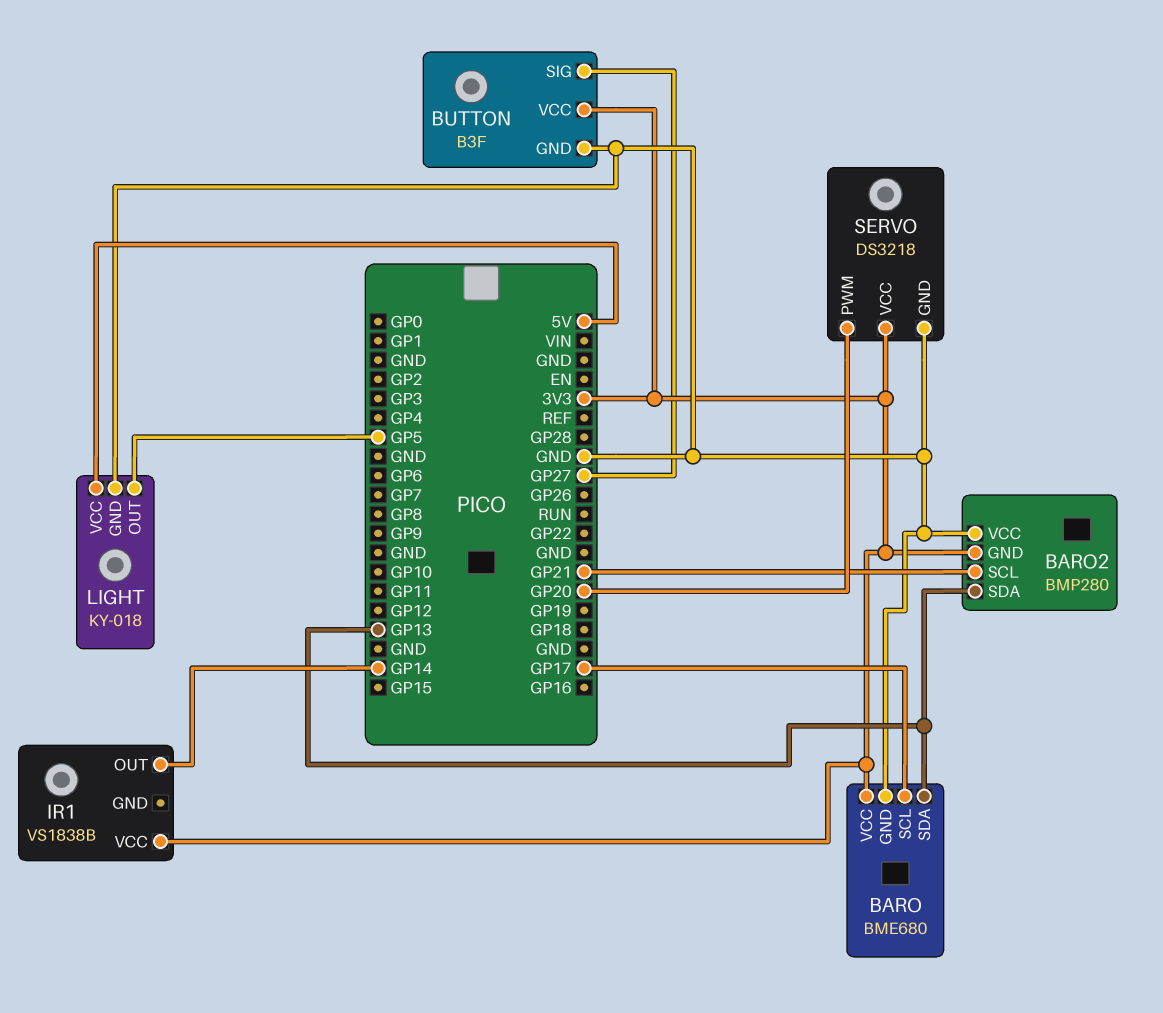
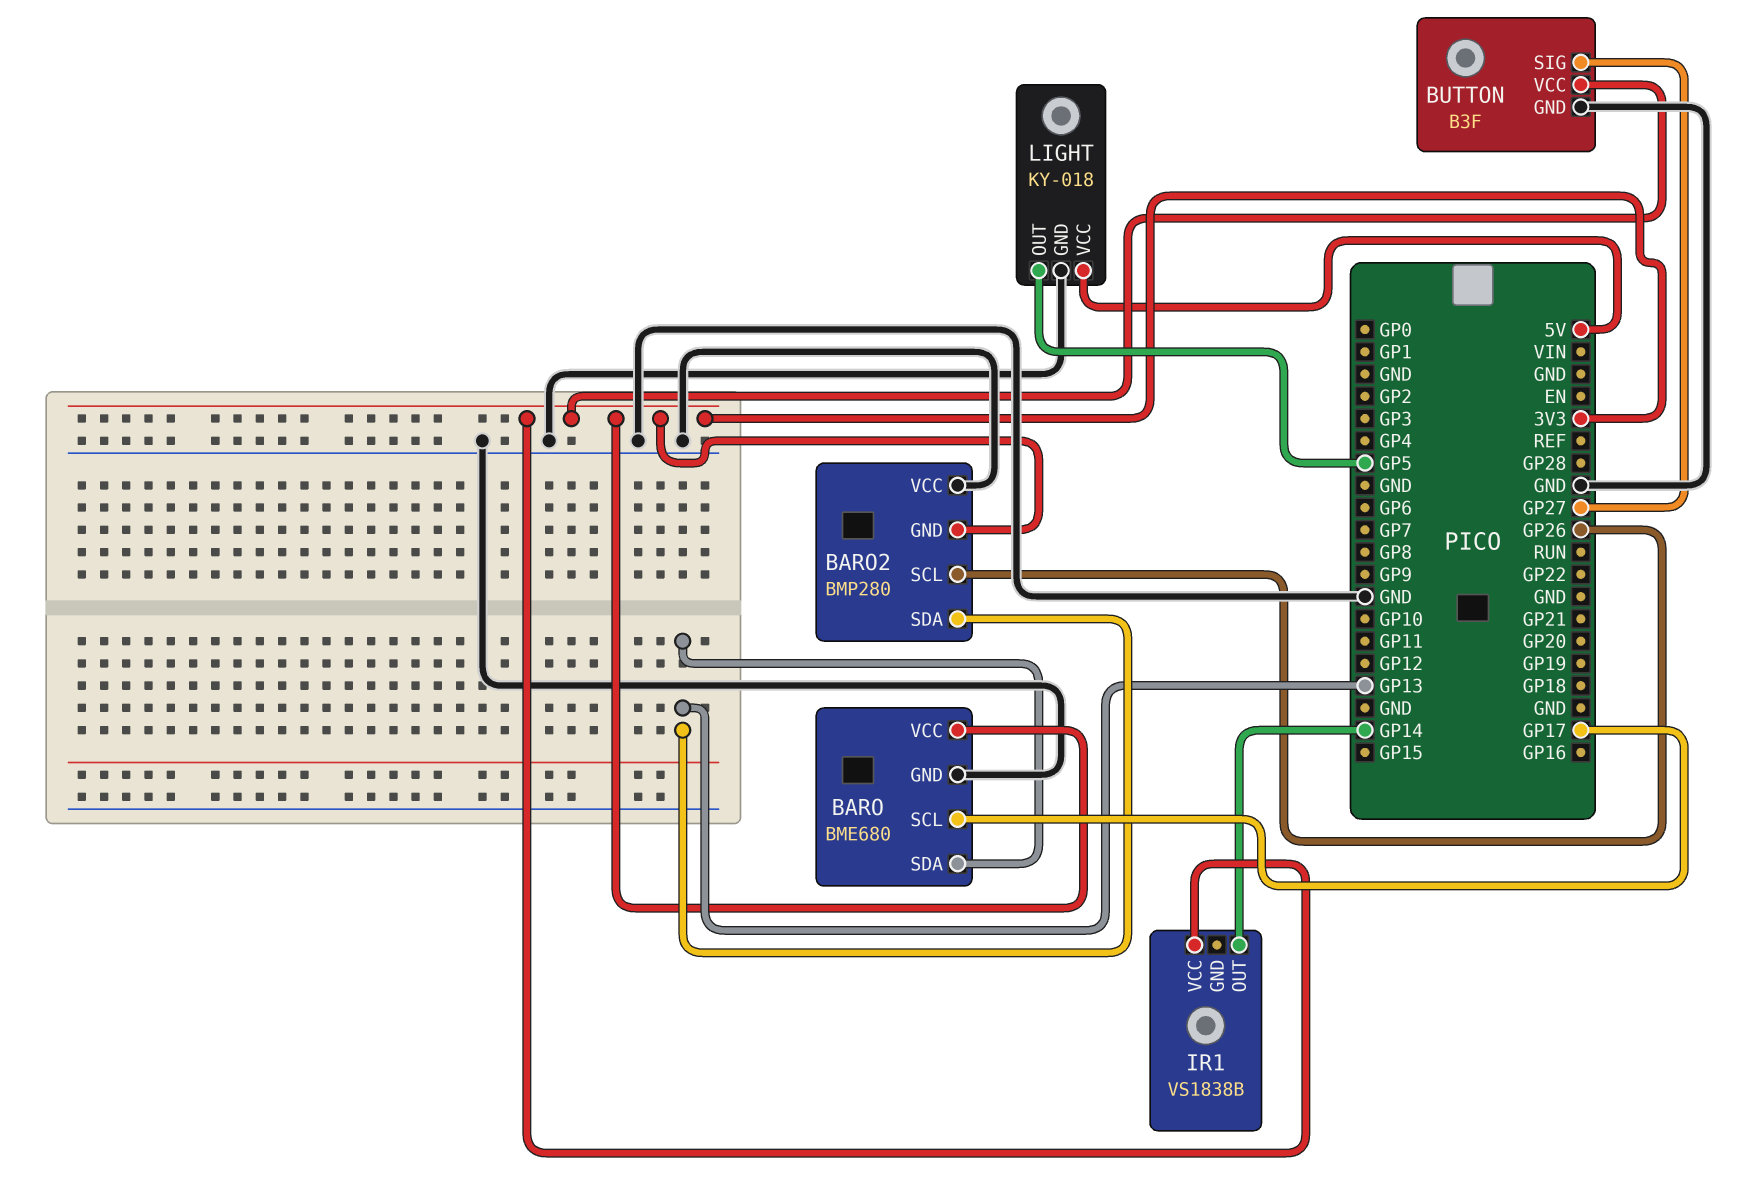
BARO2 pin SCL: GP21 -> GP26
SERVO: DS3218 -> none
SERVO pin GND: GND -> none
SERVO pin PWM: GP20 -> none
SERVO pin VCC: 3V3 -> none

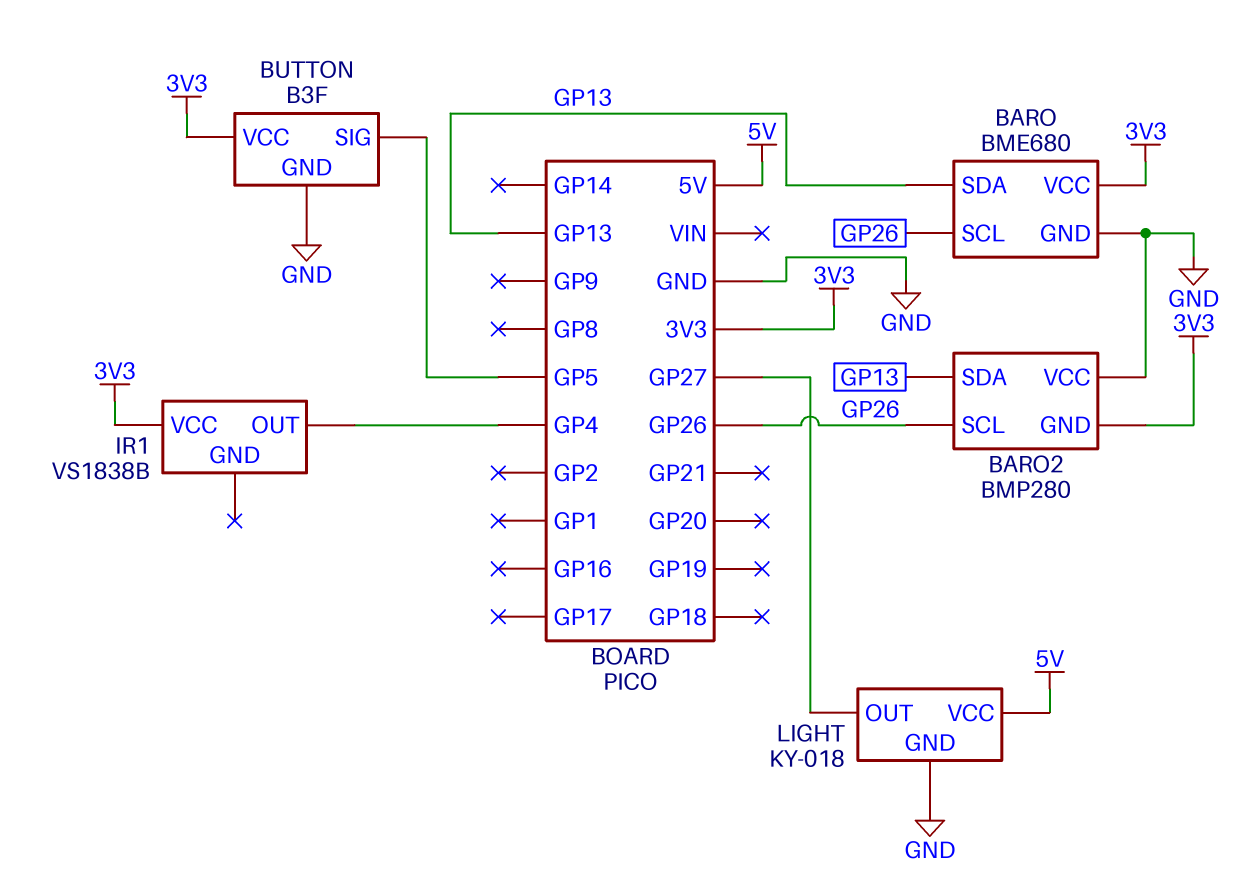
BARO pin SCL: GP17 -> GP26
BUTTON pin SIG: GP27 -> GP5
IR1 pin OUT: GP14 -> GP4
LIGHT pin OUT: GP5 -> GP27

